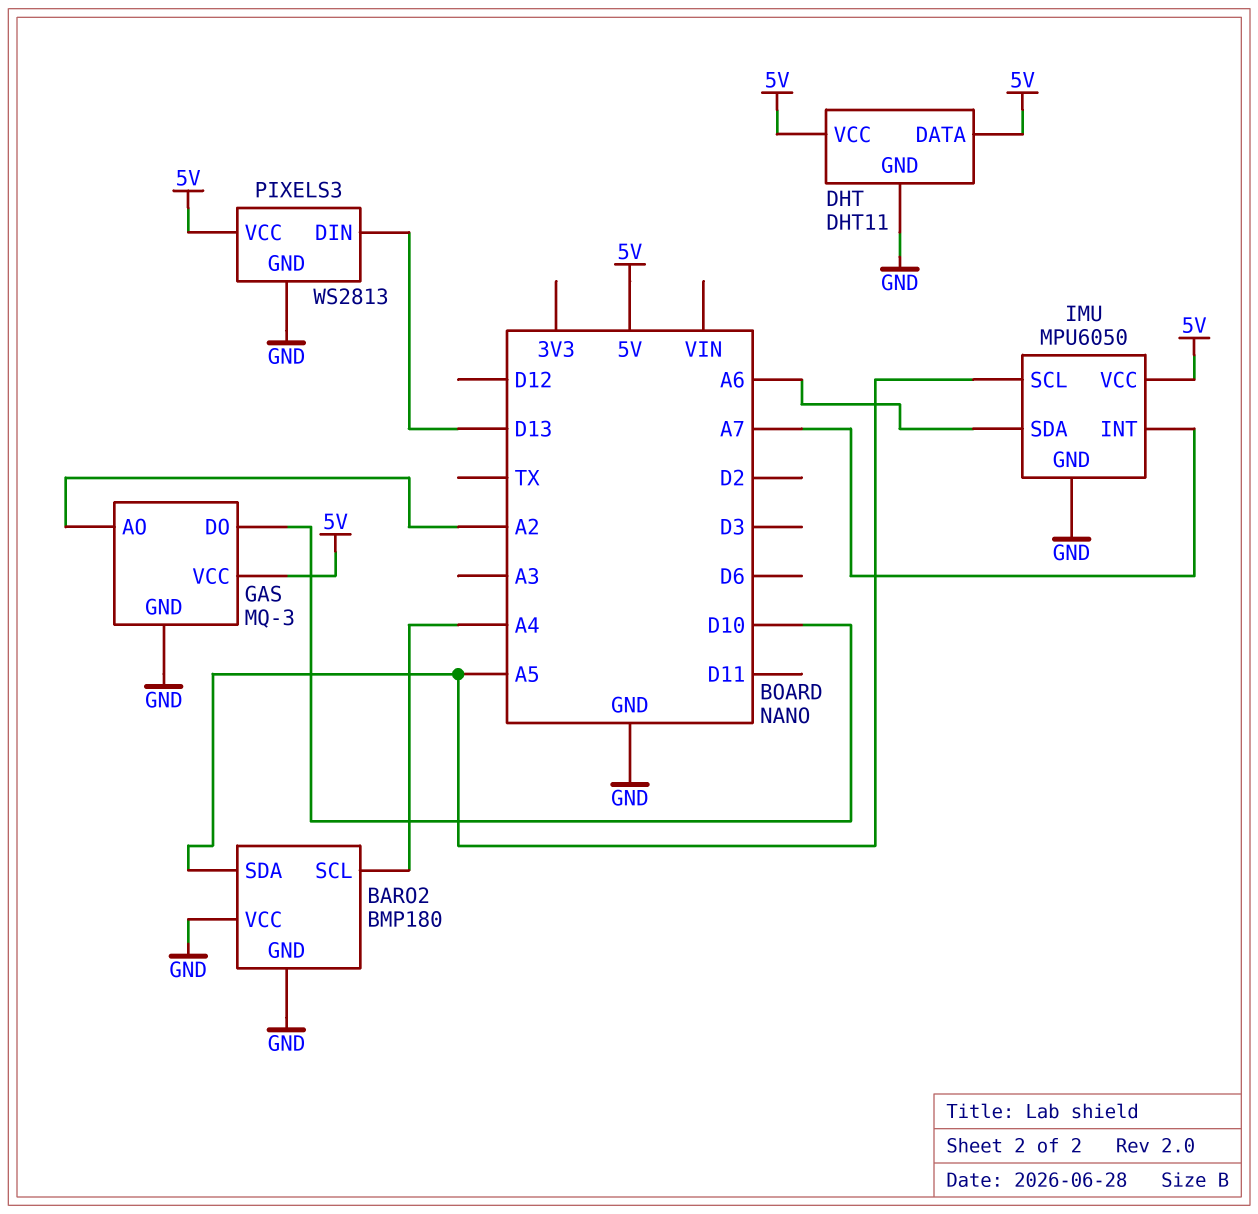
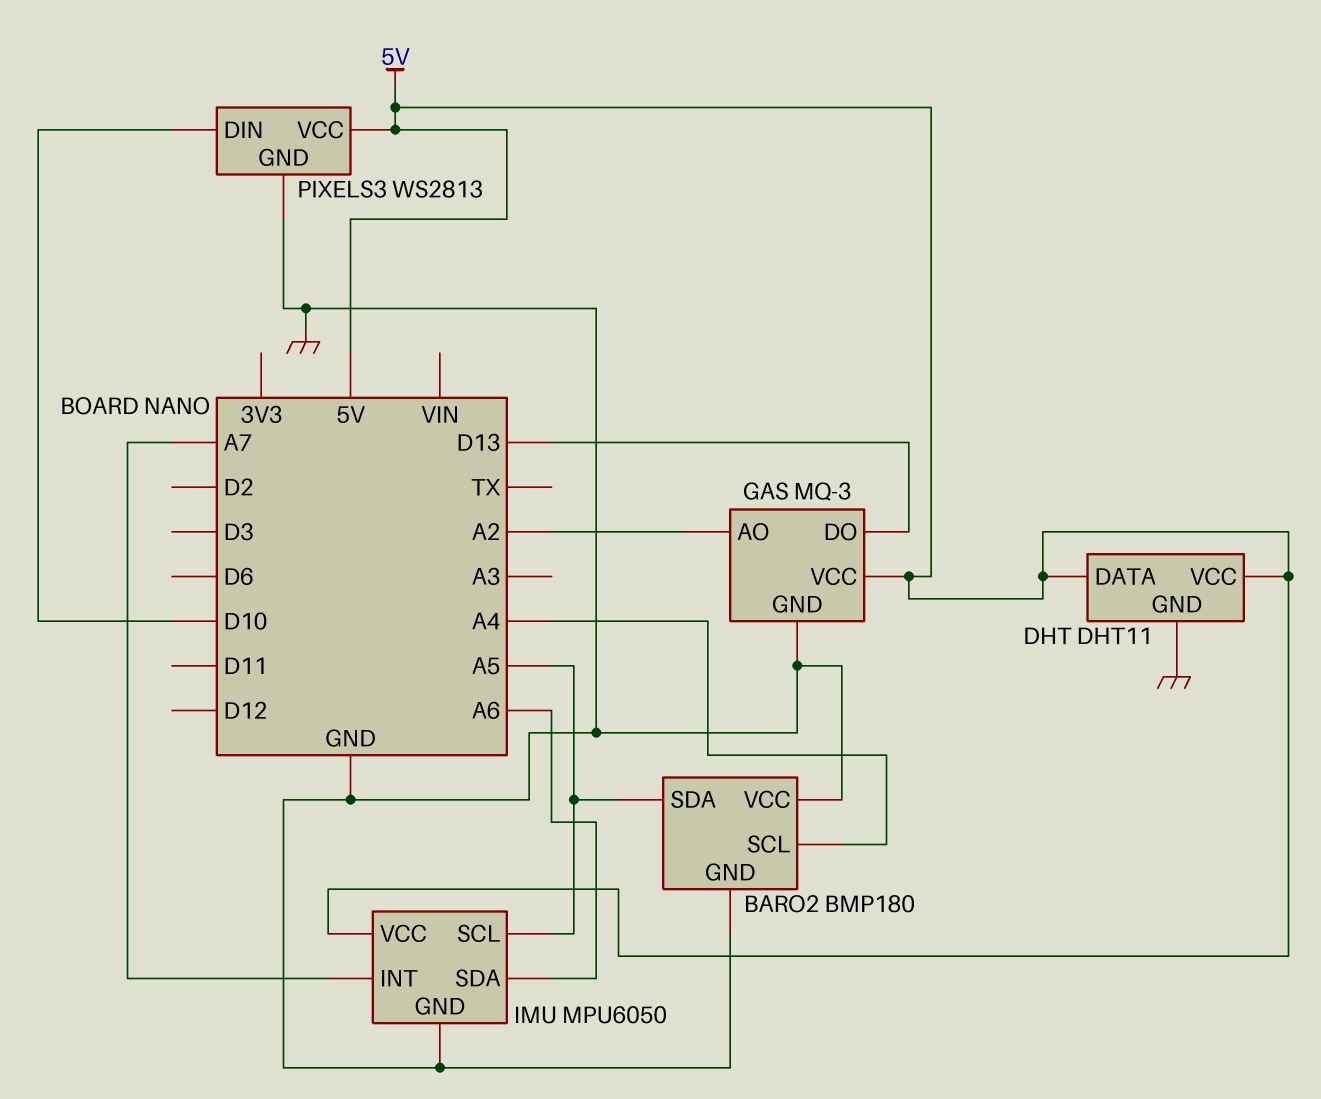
GAS pin DO: D10 -> D13
PIXELS3 pin DIN: D13 -> D10

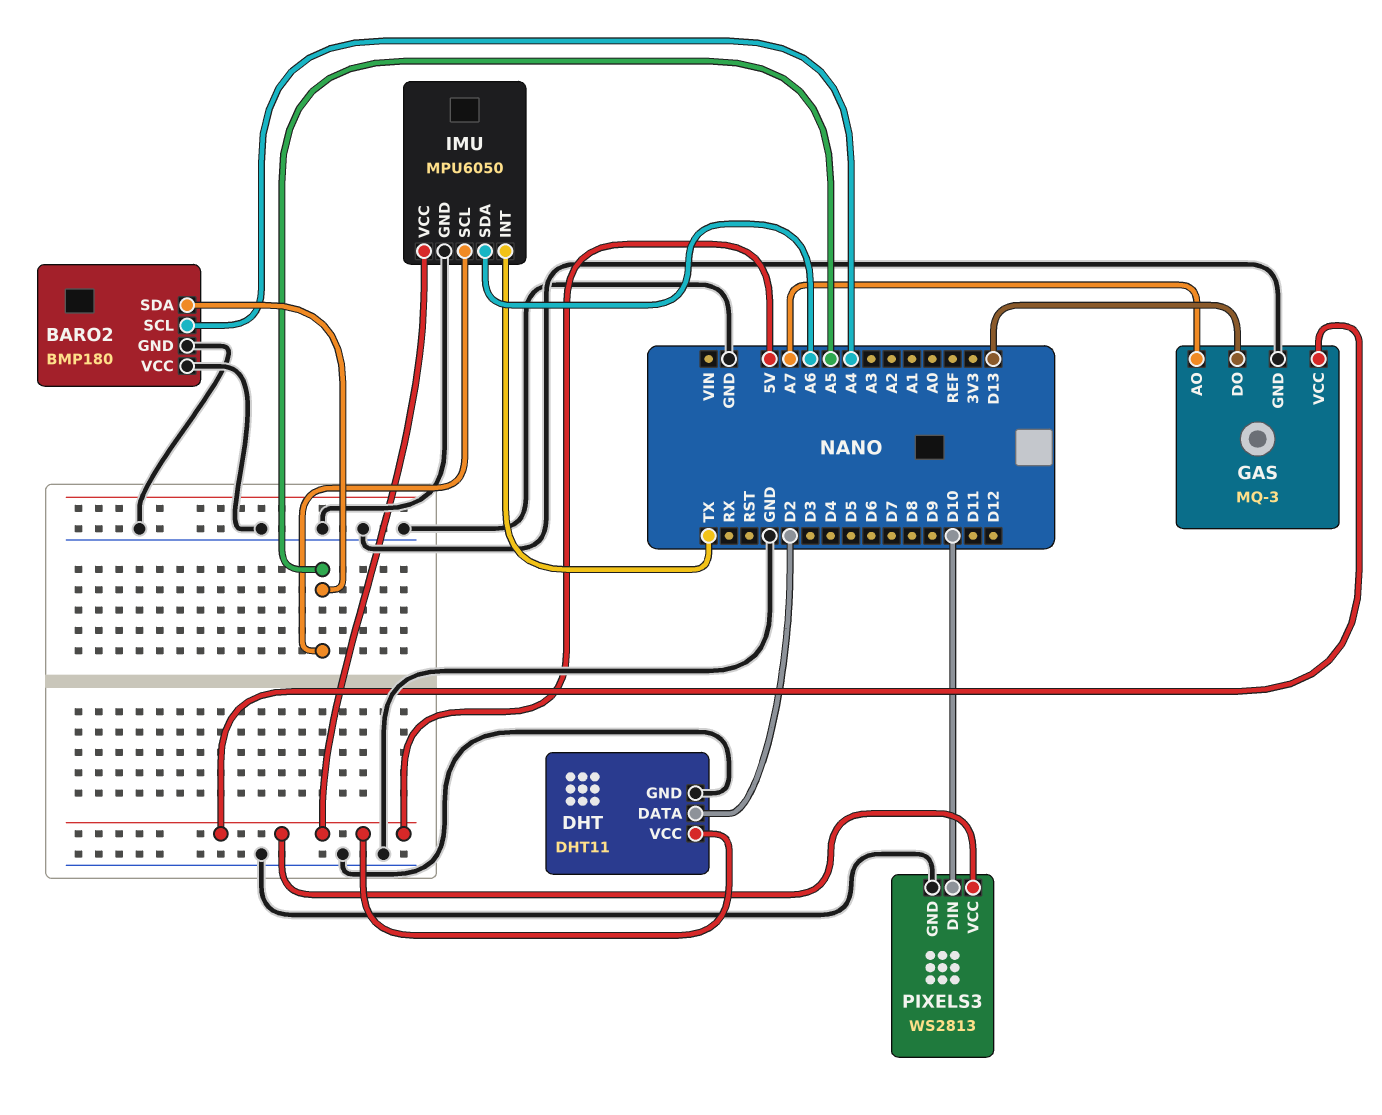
DHT pin DATA: 5V -> D2
GAS pin AO: A2 -> A7
IMU pin INT: A7 -> TX

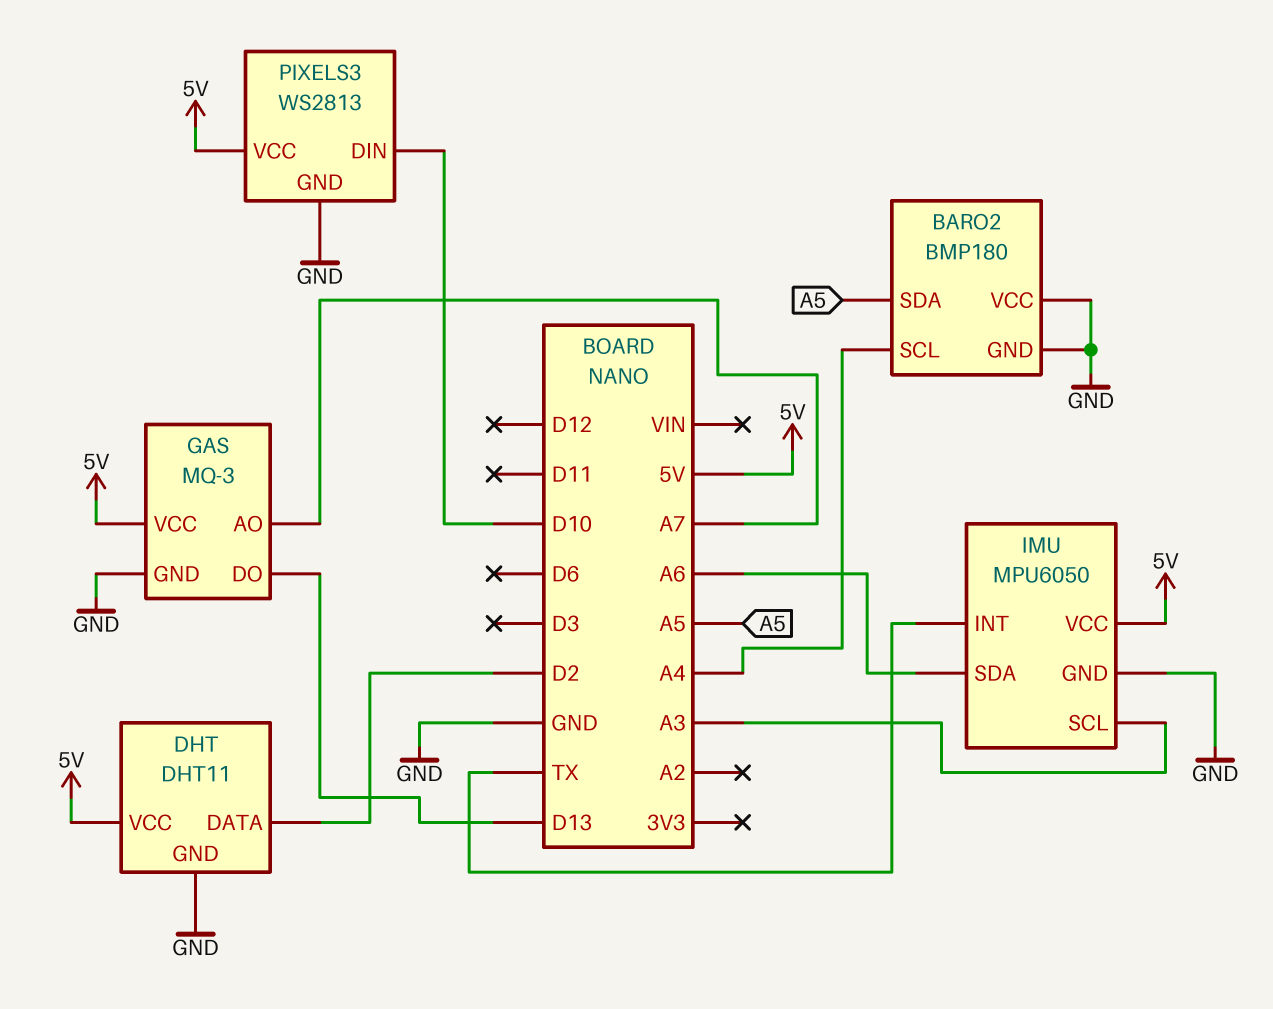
IMU pin SCL: A5 -> A3

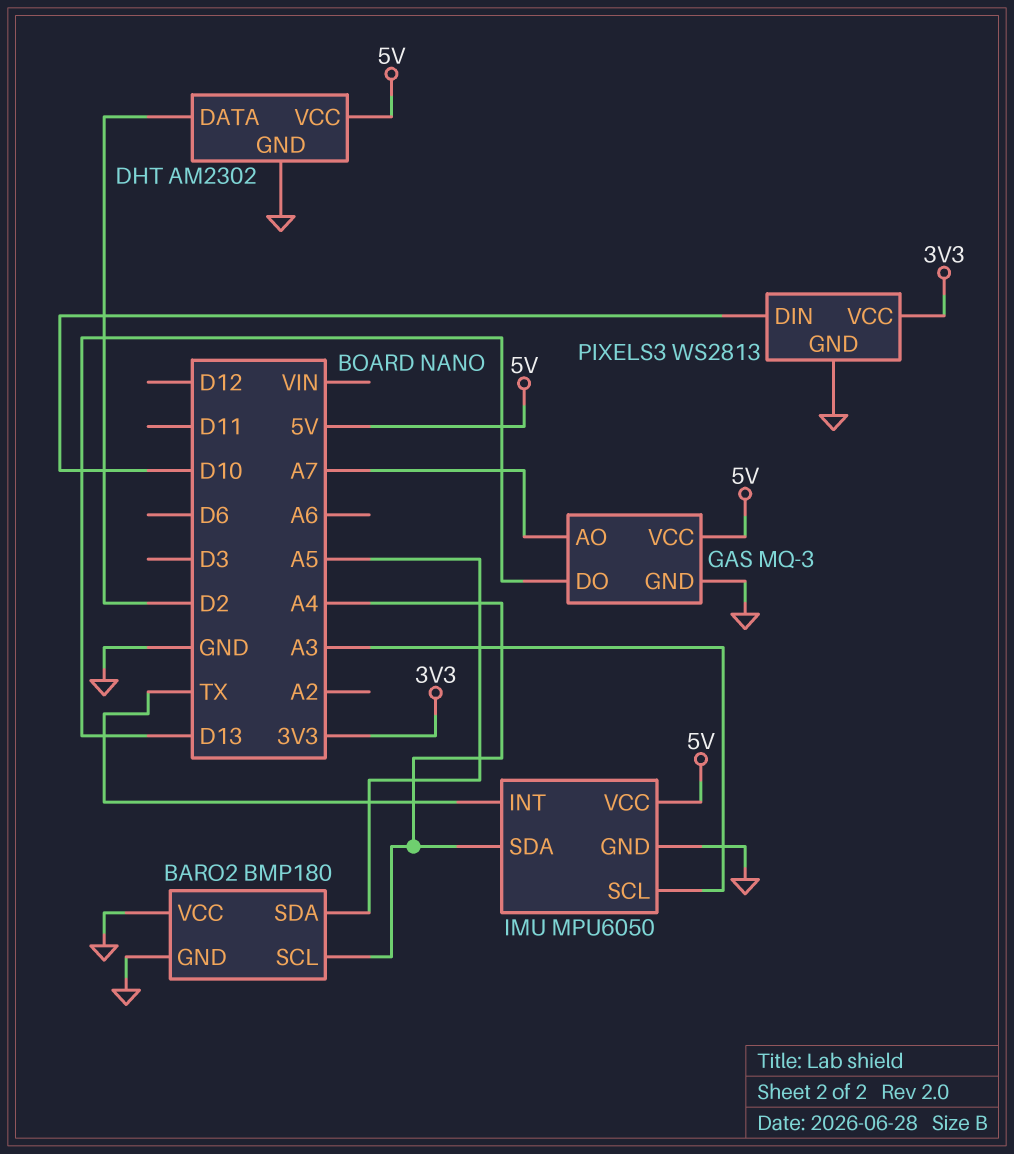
DHT: DHT11 -> AM2302
IMU pin SDA: A6 -> A4
PIXELS3 pin VCC: 5V -> 3V3

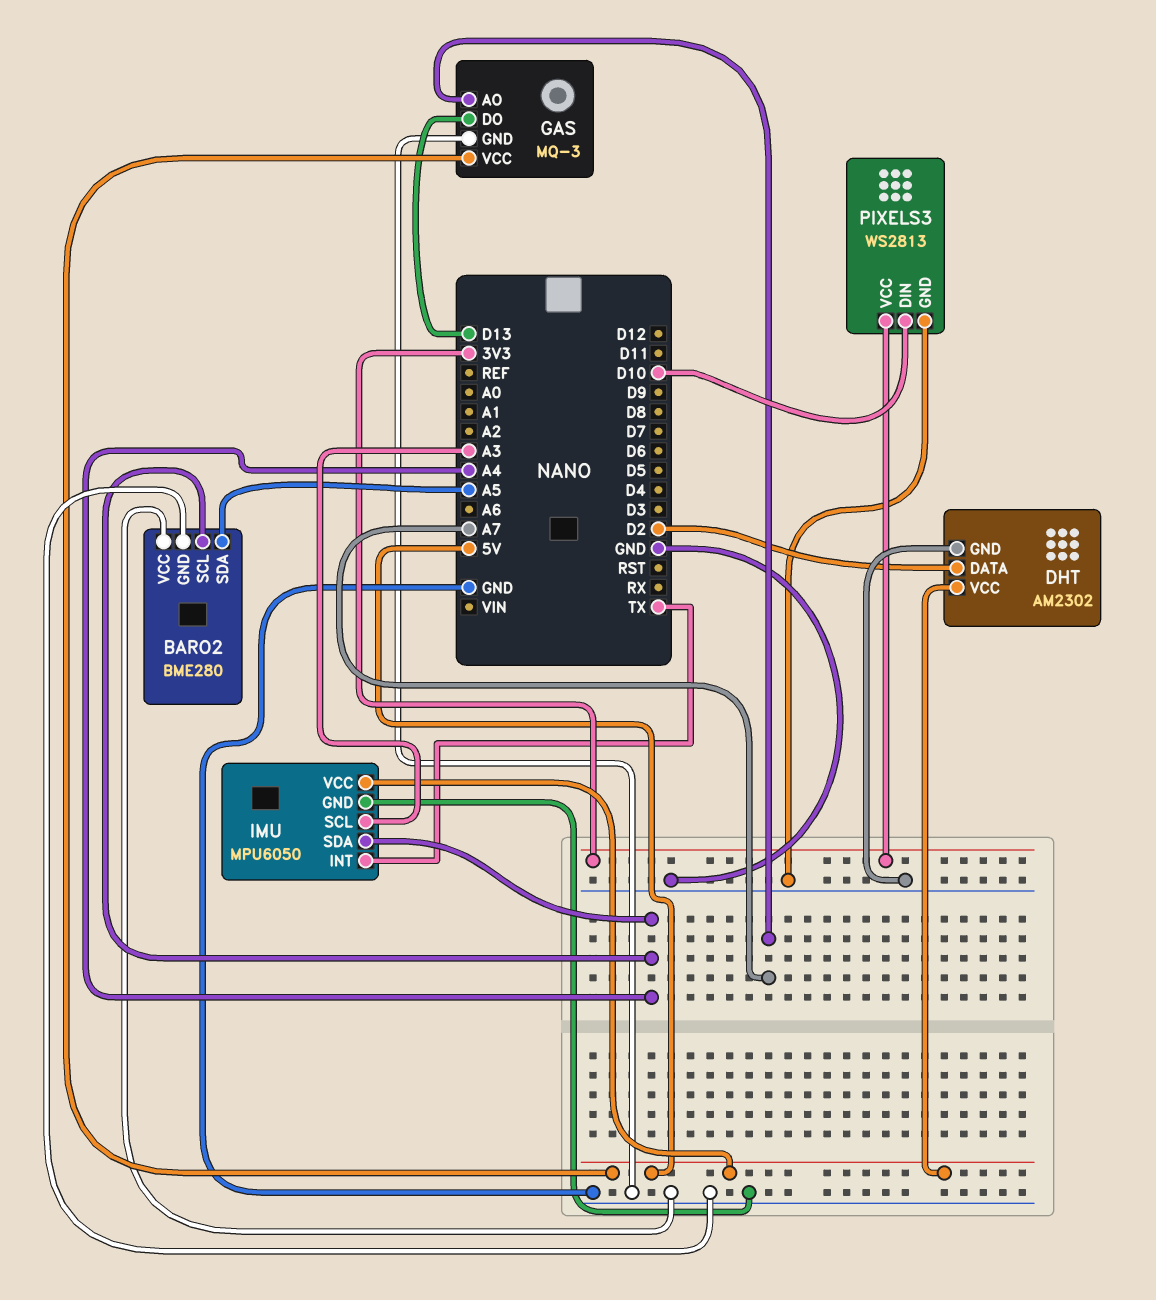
BARO2: BMP180 -> BME280

